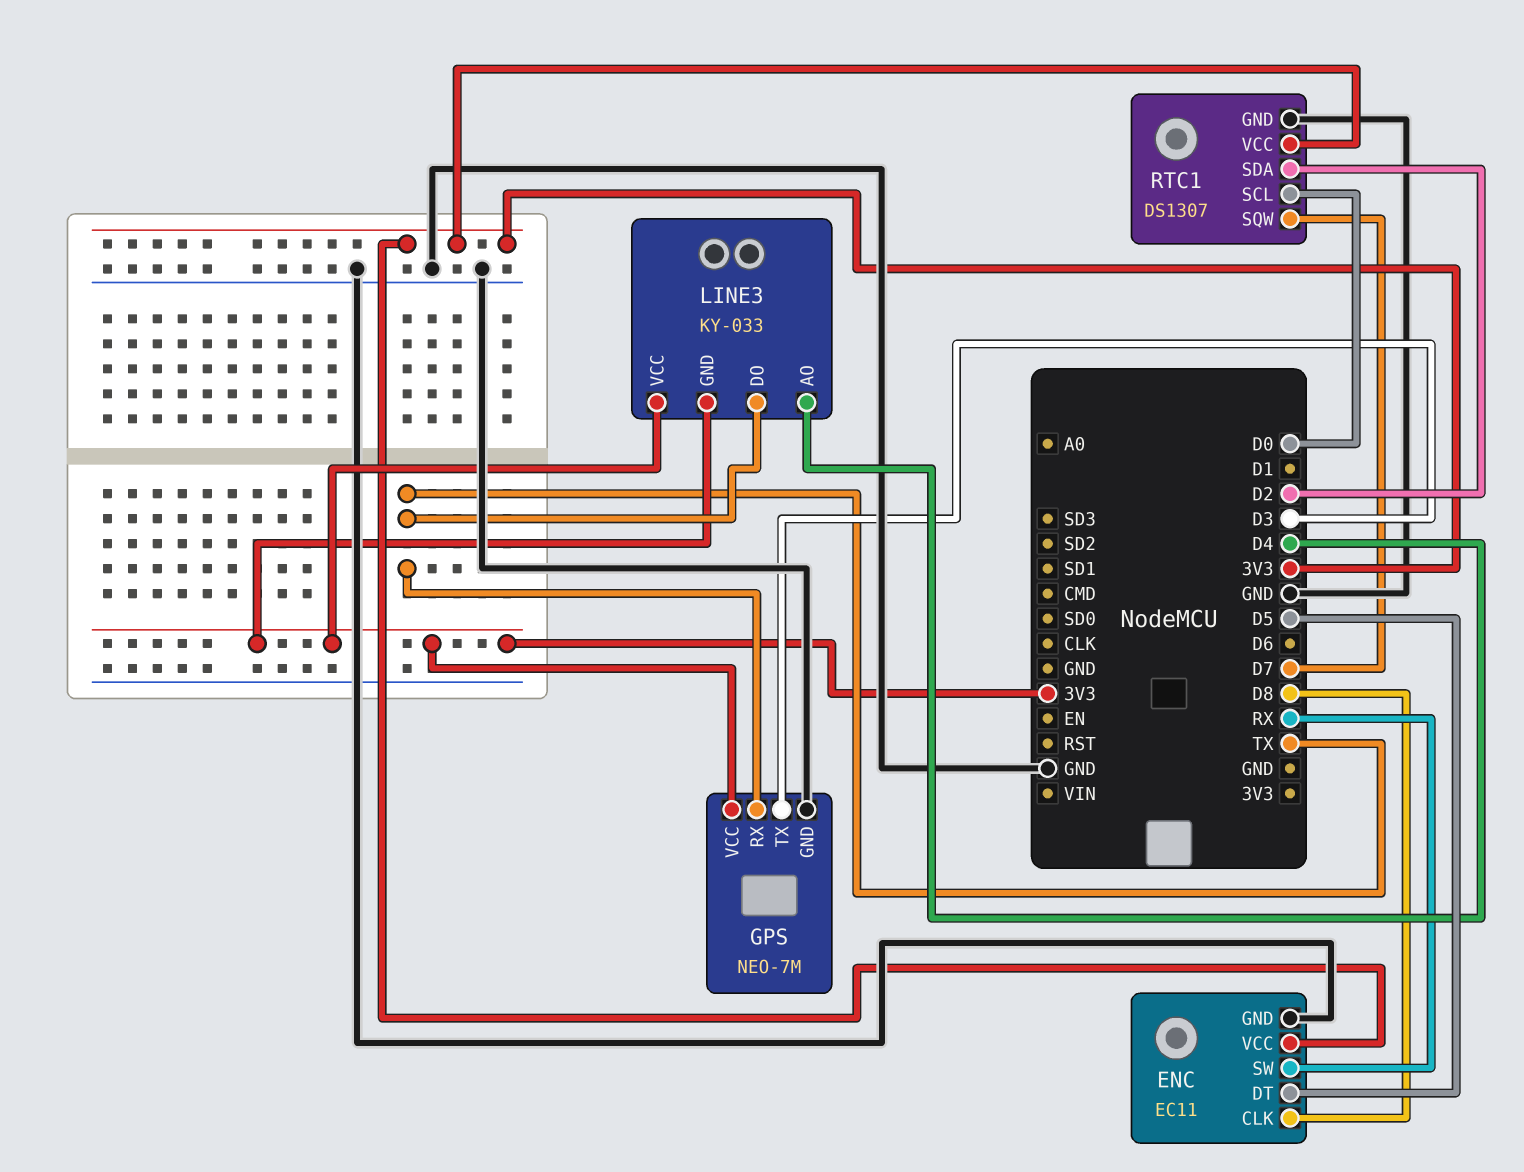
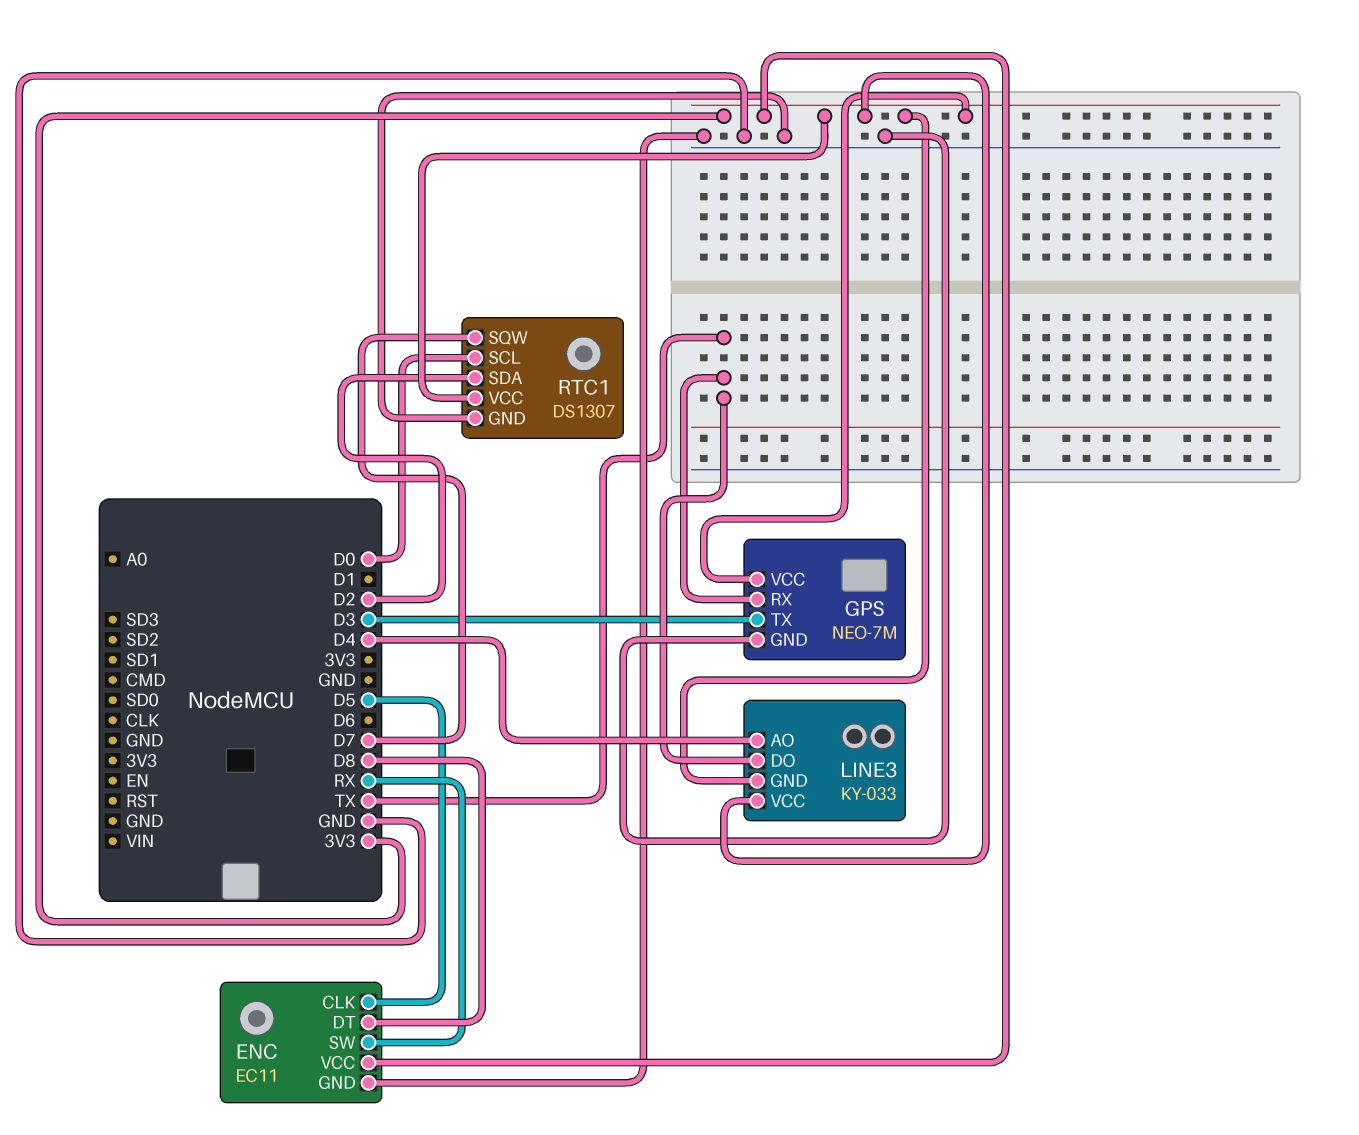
ENC pin CLK: D8 -> D5
ENC pin DT: D5 -> D8

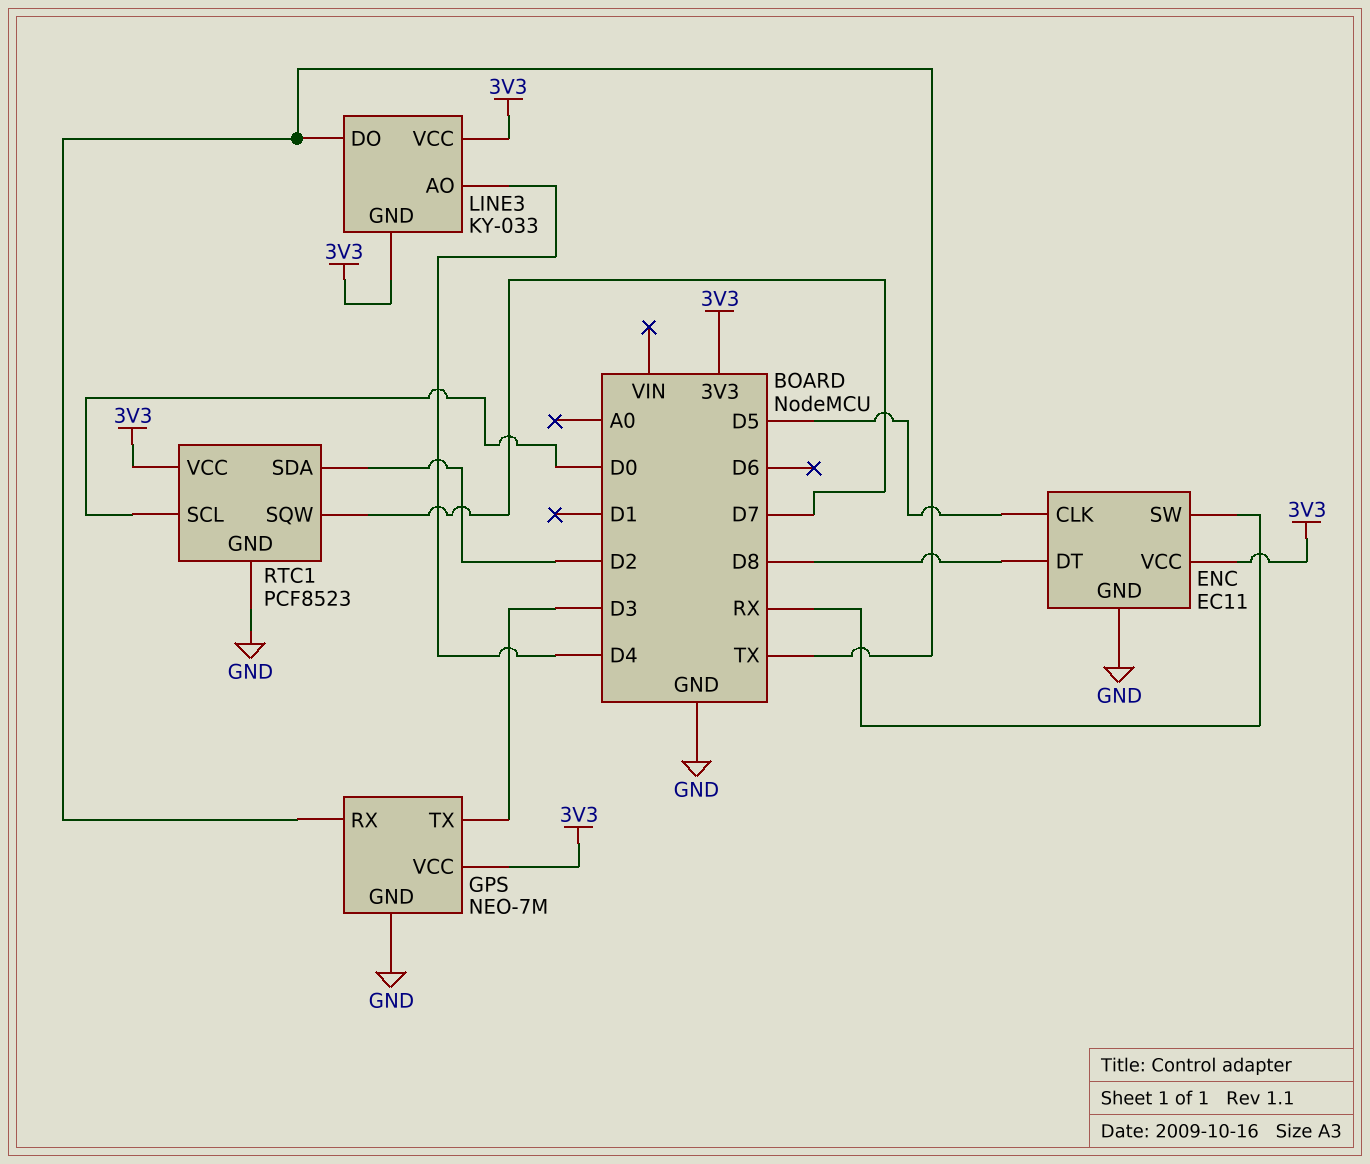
RTC1: DS1307 -> PCF8523

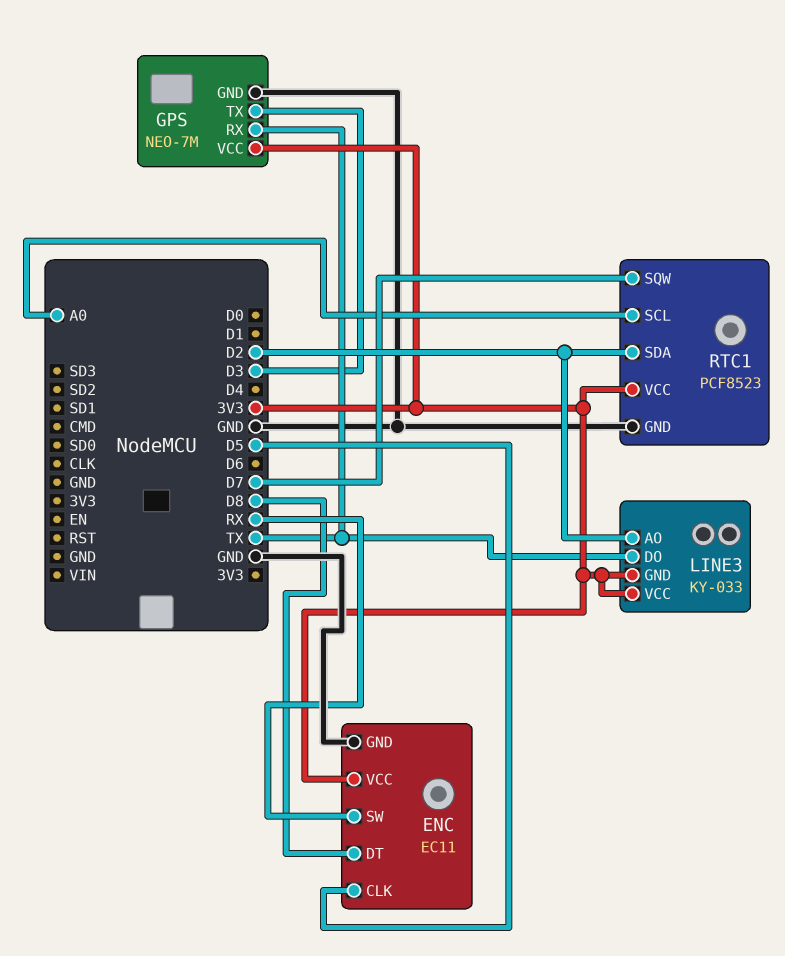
LINE3 pin AO: D4 -> D2
RTC1 pin SCL: D0 -> A0

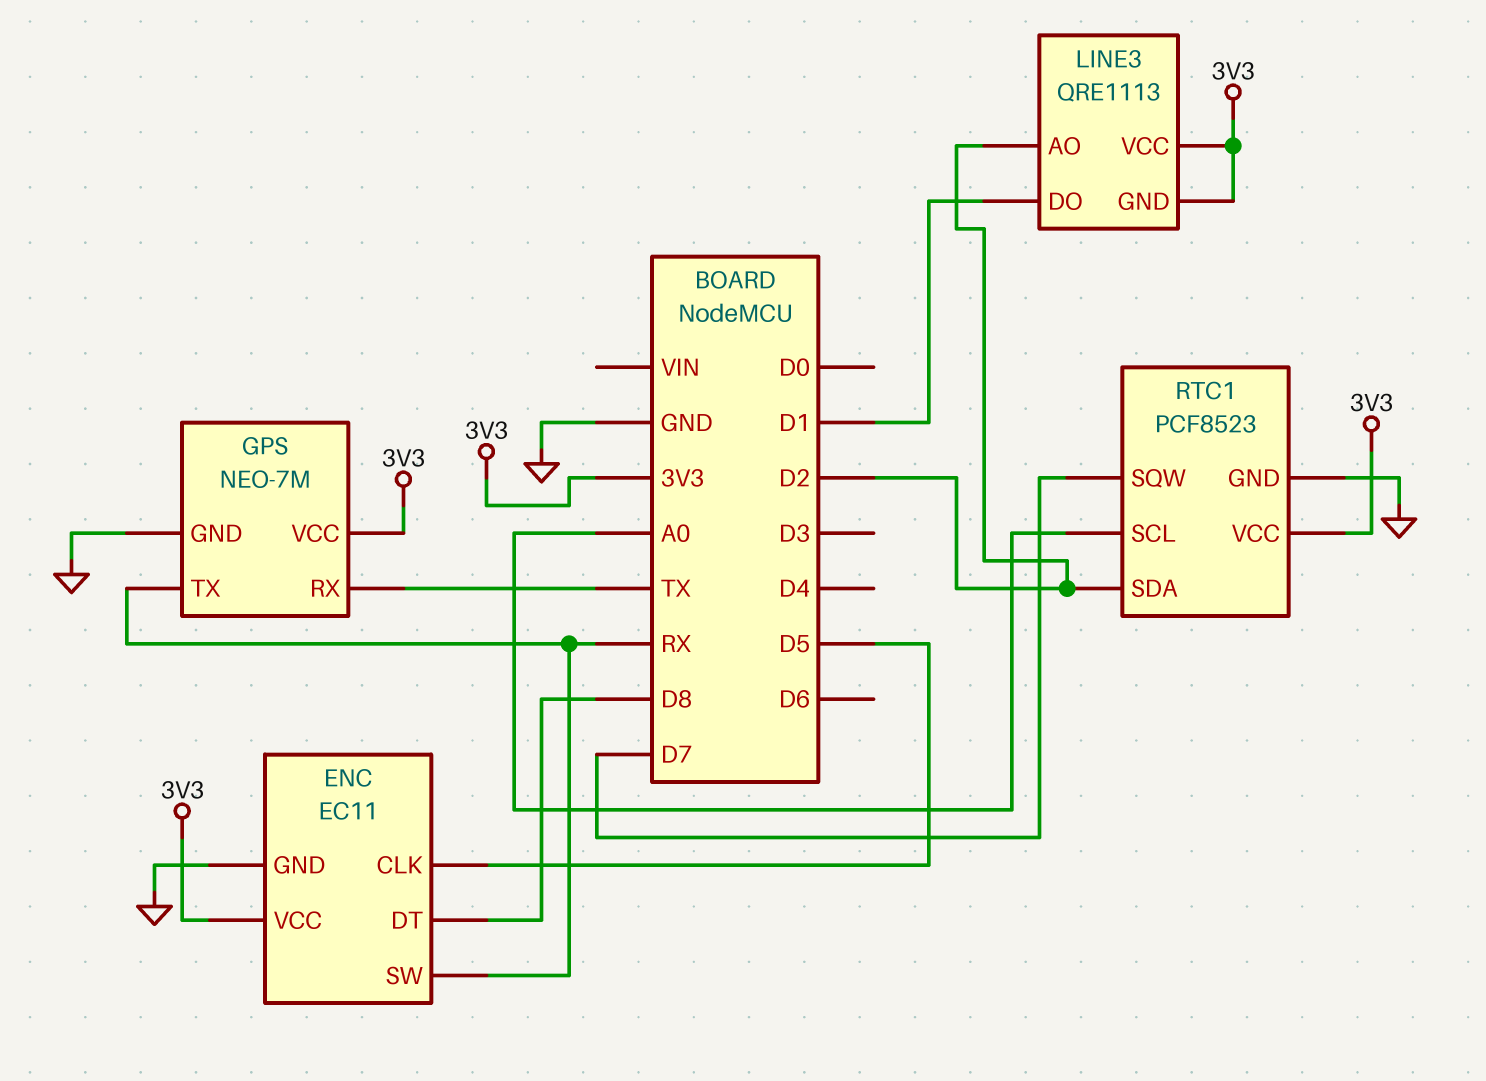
GPS pin TX: D3 -> RX
LINE3: KY-033 -> QRE1113
LINE3 pin DO: TX -> D1

